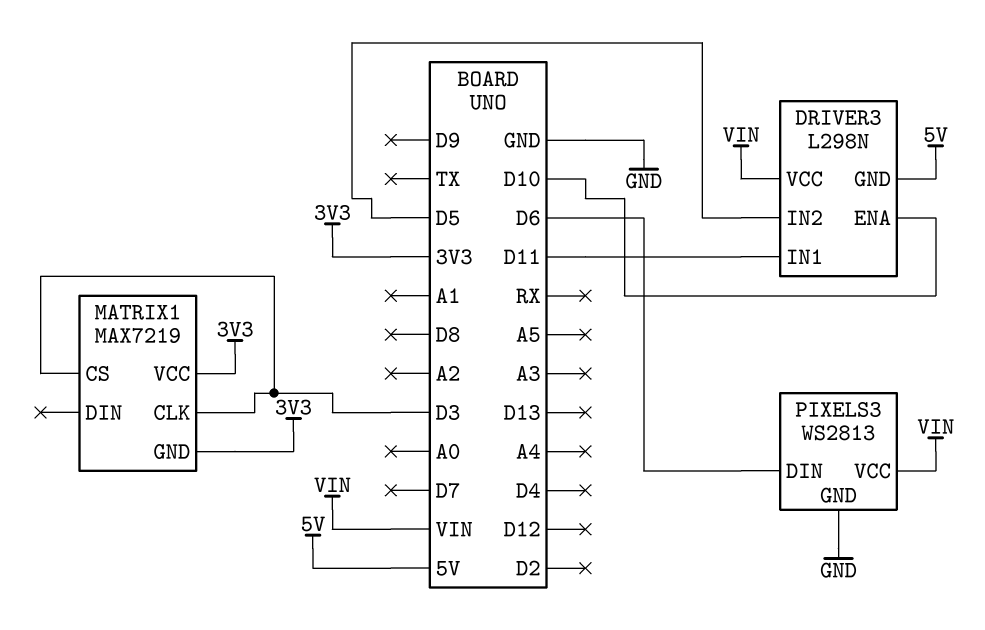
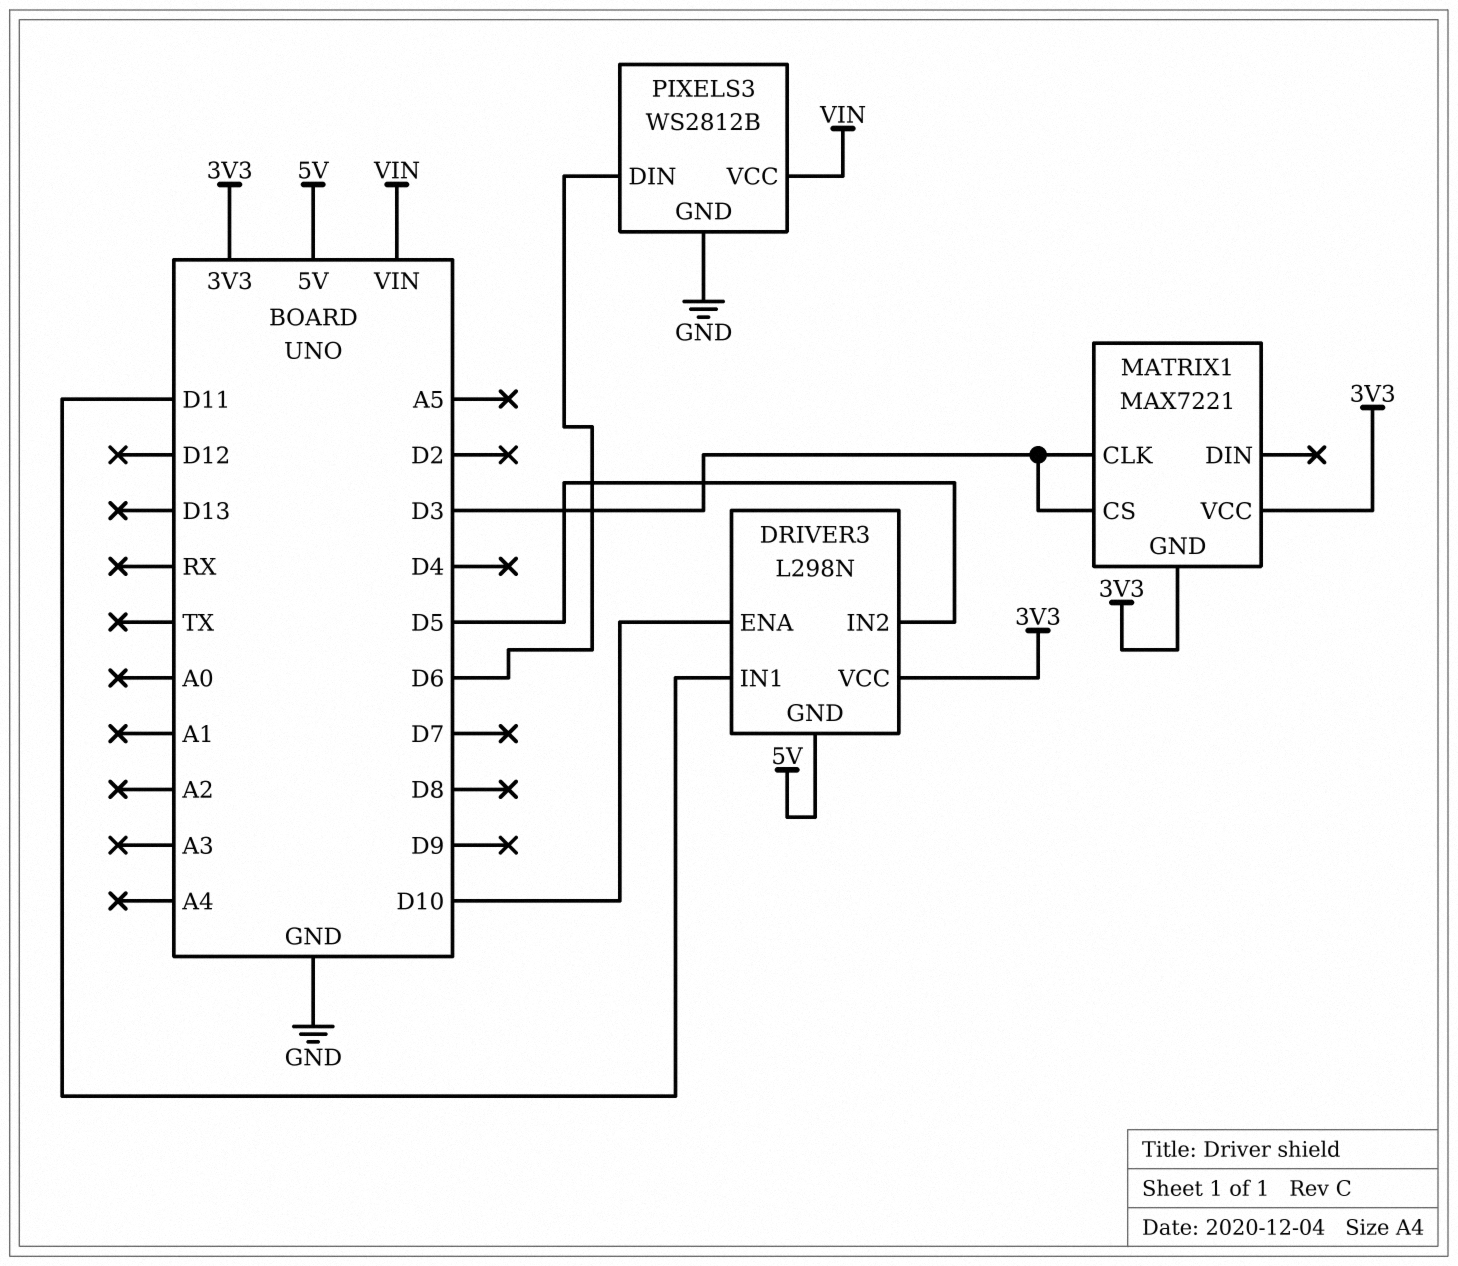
DRIVER3 pin VCC: VIN -> 3V3
MATRIX1: MAX7219 -> MAX7221
PIXELS3: WS2813 -> WS2812B

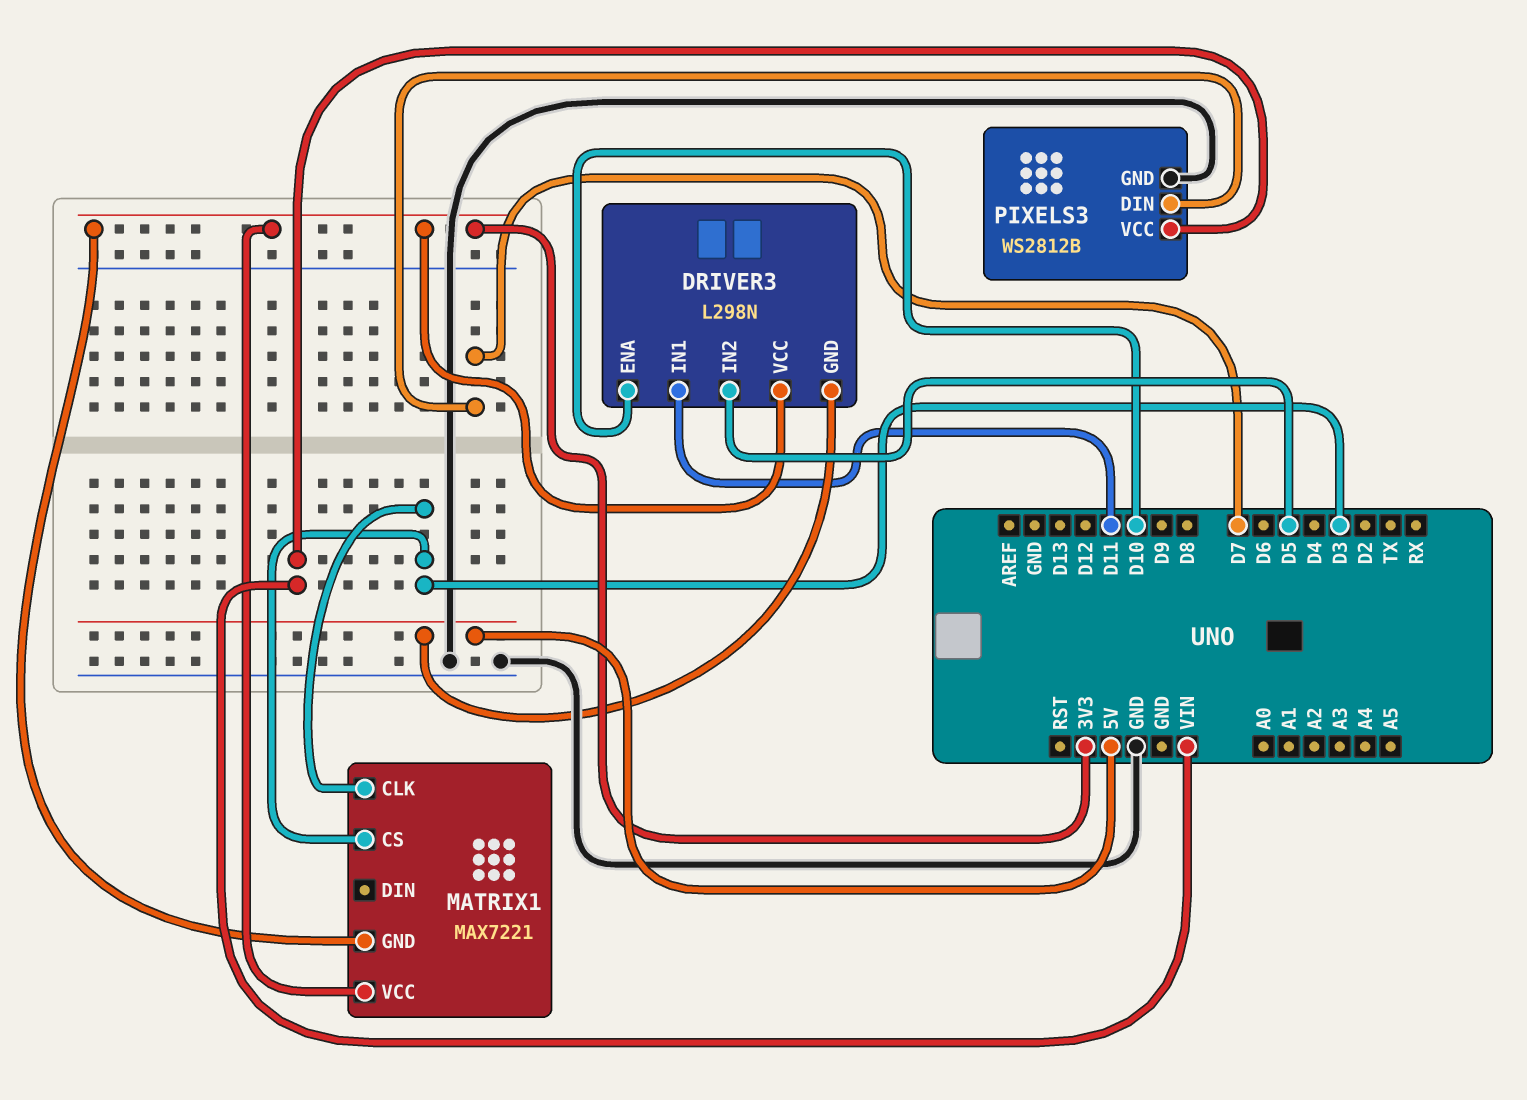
PIXELS3 pin DIN: D6 -> D7

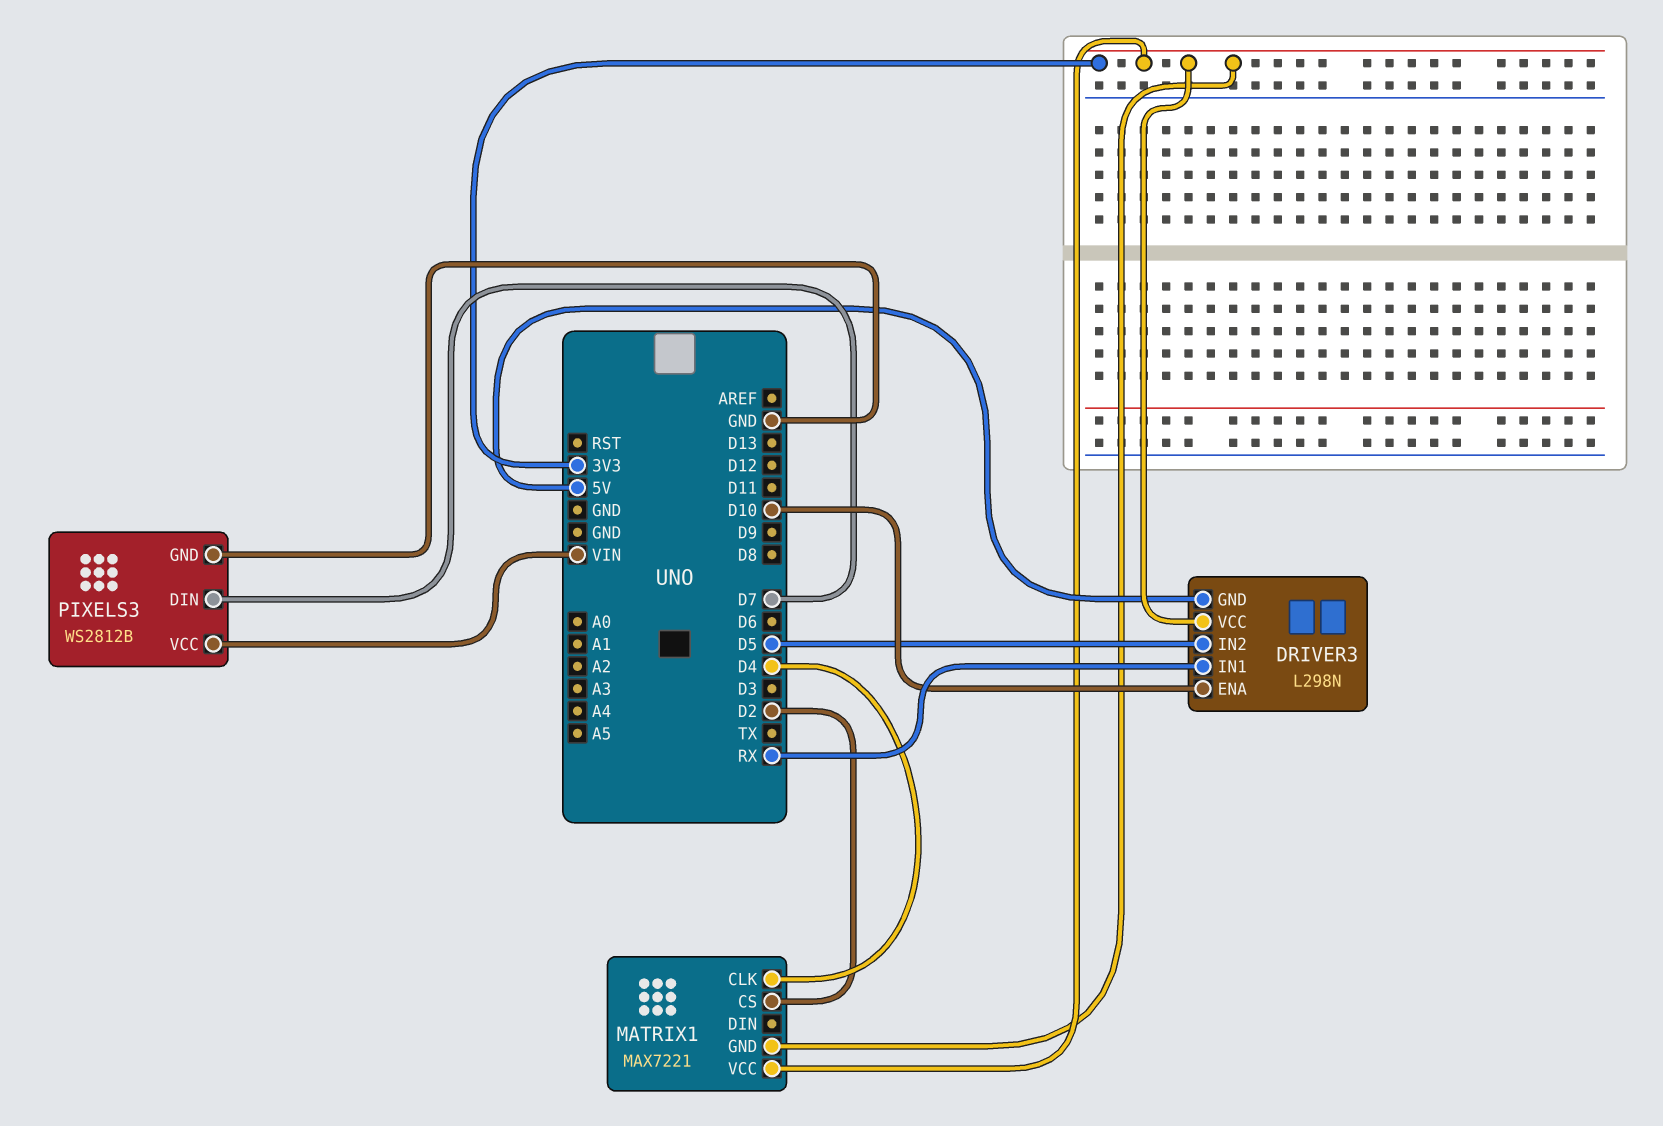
DRIVER3 pin IN1: D11 -> RX
MATRIX1 pin CLK: D3 -> D4
MATRIX1 pin CS: D3 -> D2

